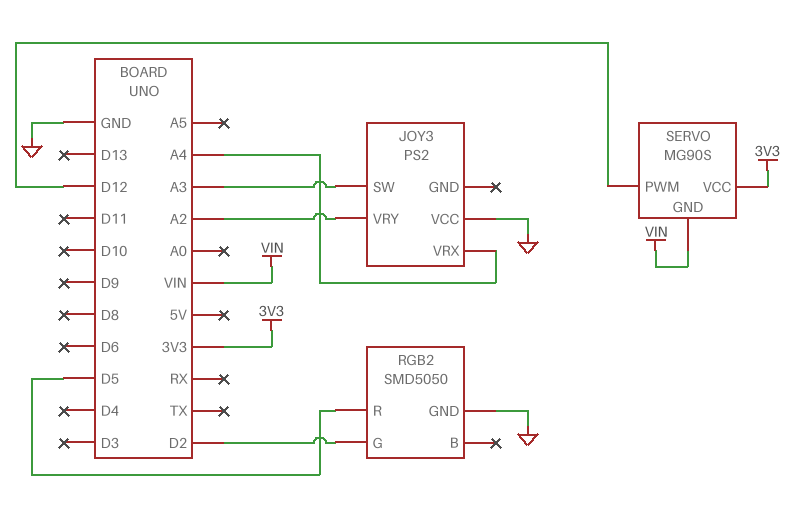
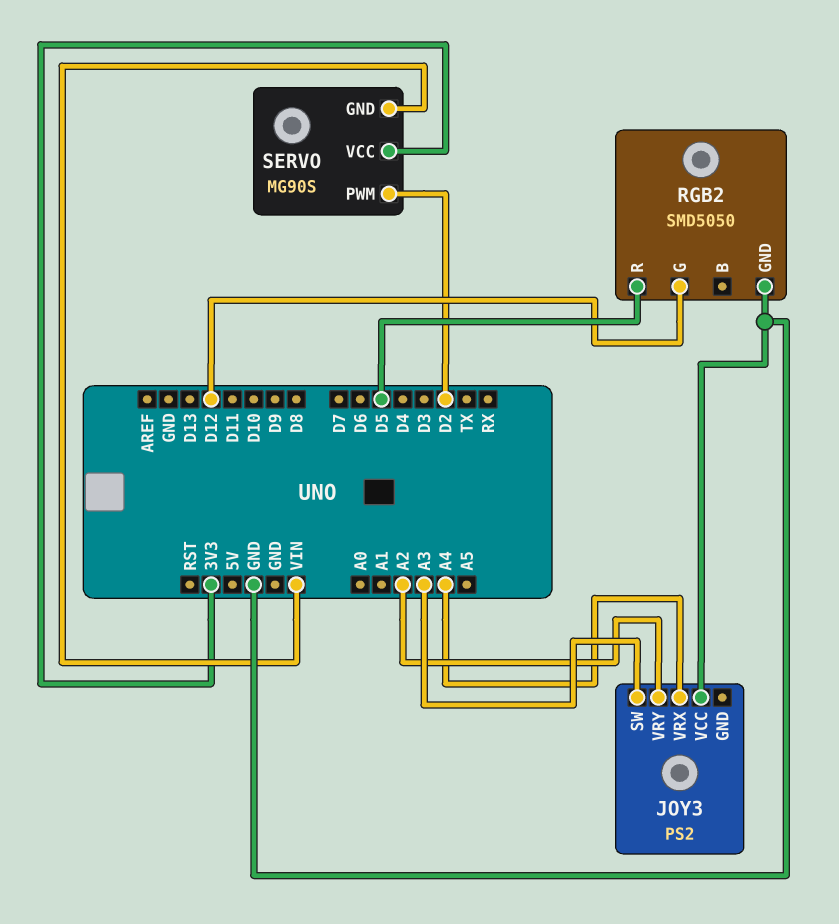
RGB2 pin G: D2 -> D12
SERVO pin PWM: D12 -> D2

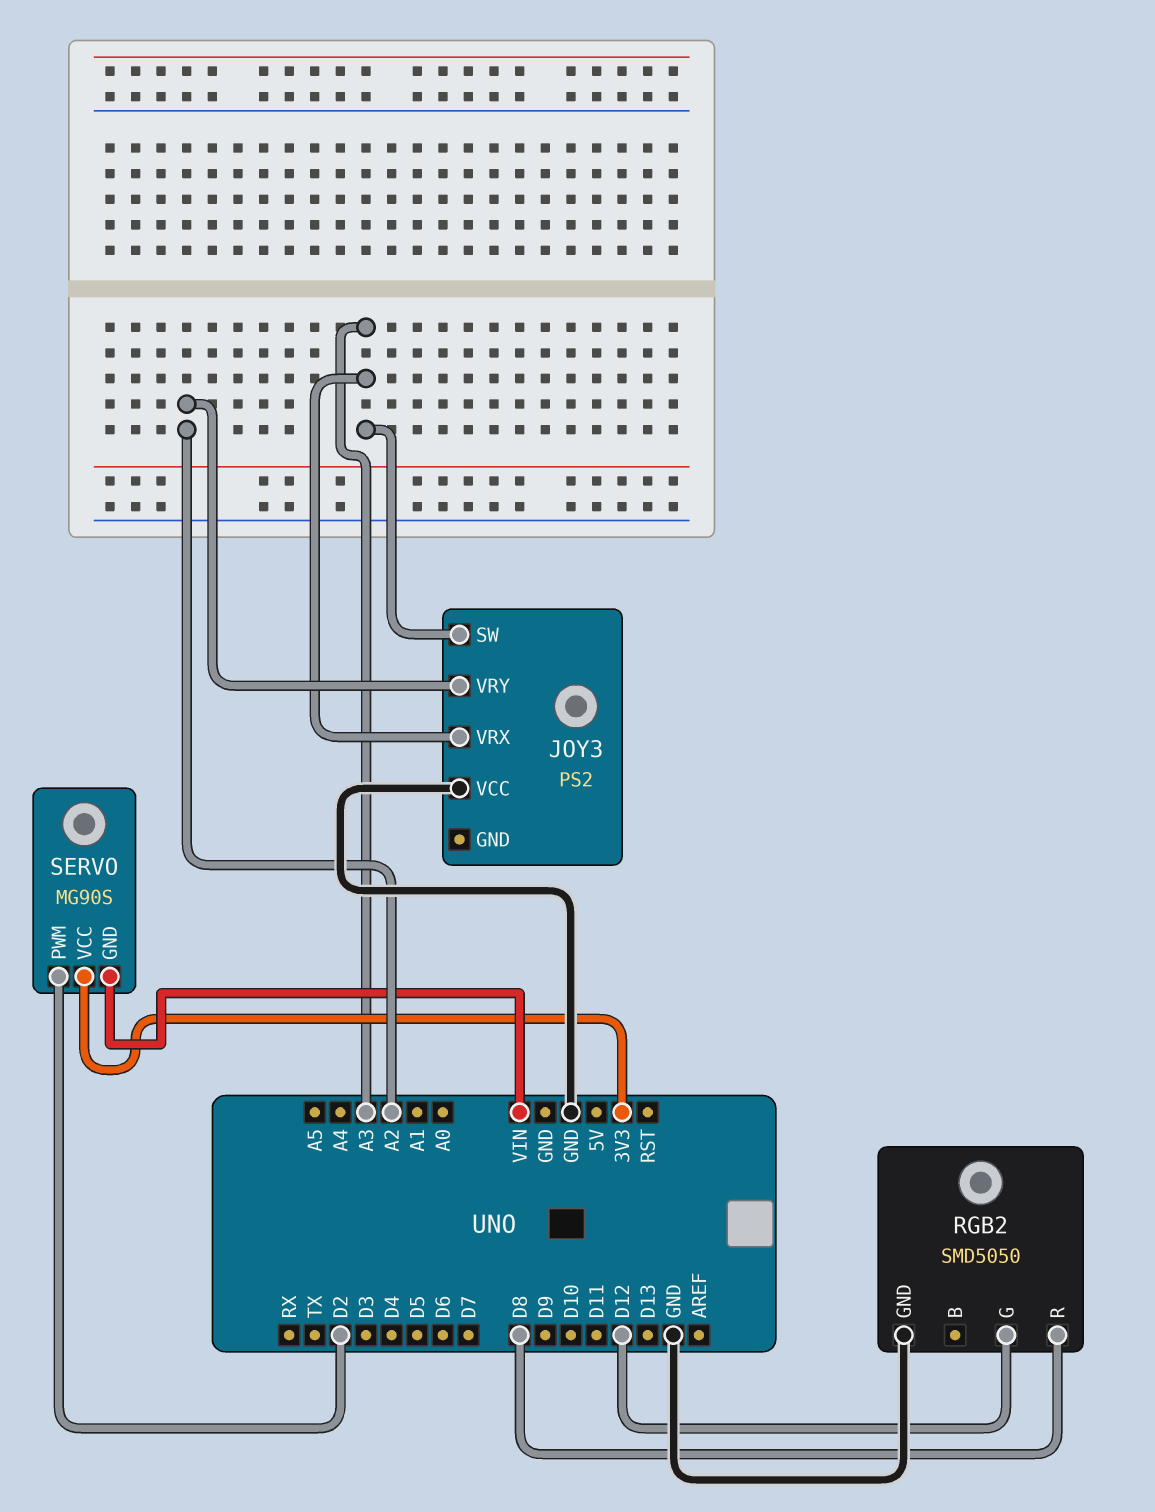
JOY3 pin VRX: A4 -> A3
RGB2 pin R: D5 -> D8

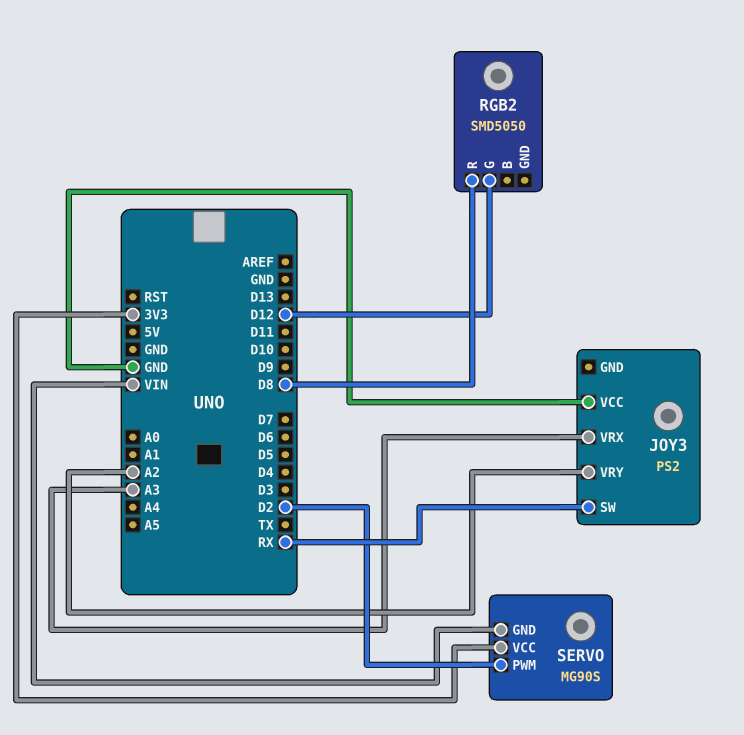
JOY3 pin SW: A3 -> RX
RGB2 pin GND: GND -> none

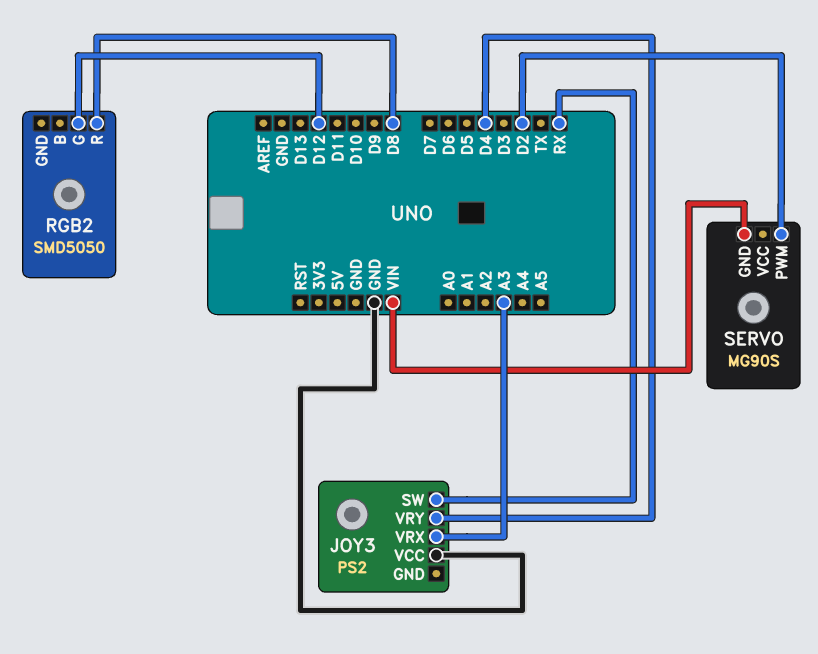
JOY3 pin VRY: A2 -> D4
SERVO pin VCC: 3V3 -> none

